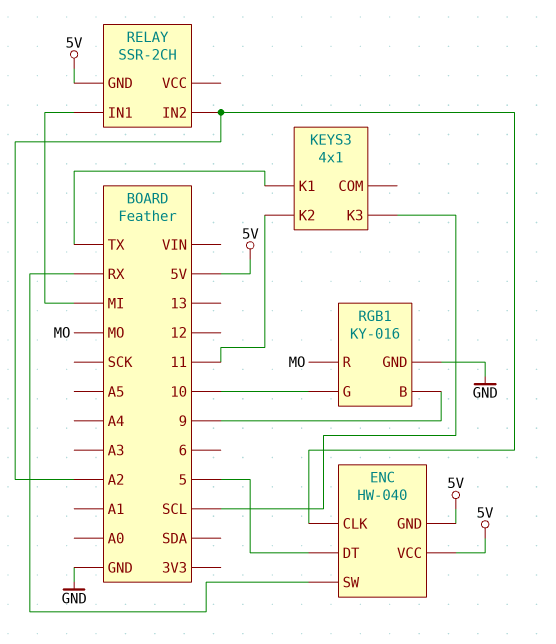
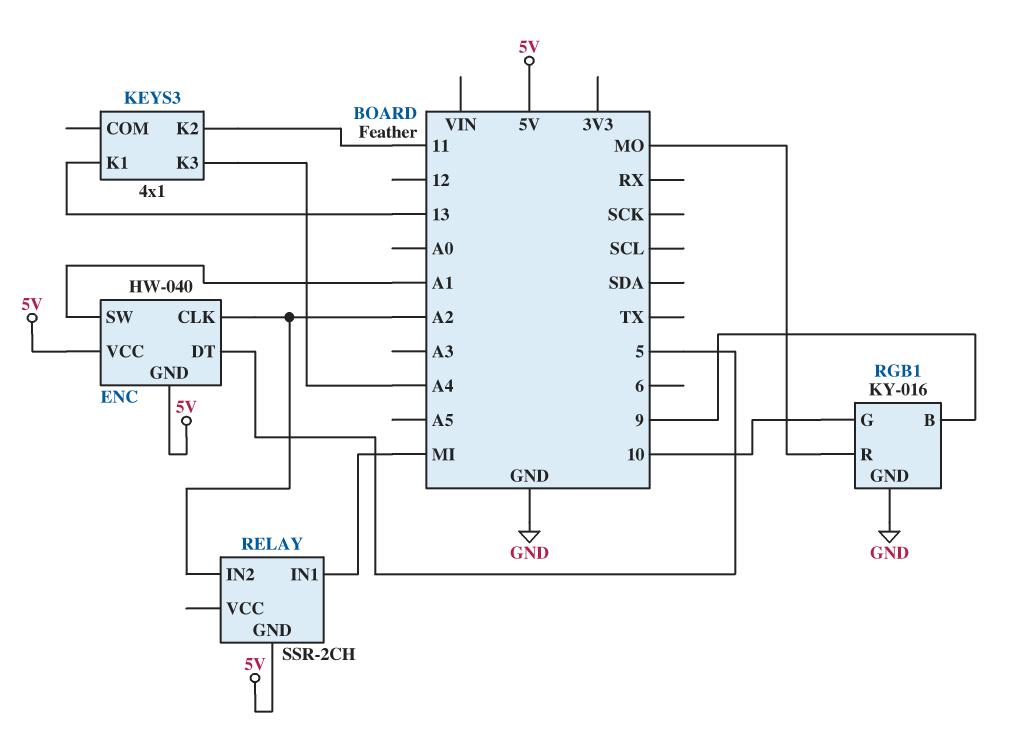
ENC pin SW: RX -> A1
KEYS3 pin K1: TX -> 13
KEYS3 pin K3: SCL -> A4

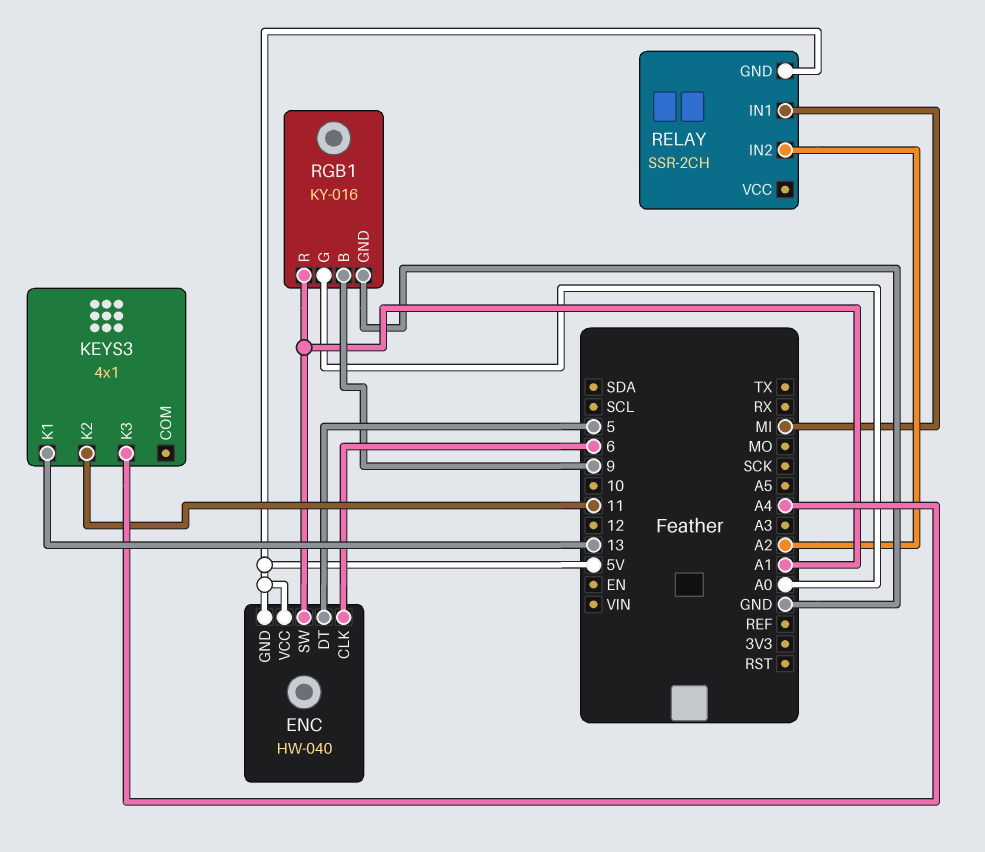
ENC pin CLK: A2 -> 6
RGB1 pin G: 10 -> A0
RGB1 pin R: MO -> A1

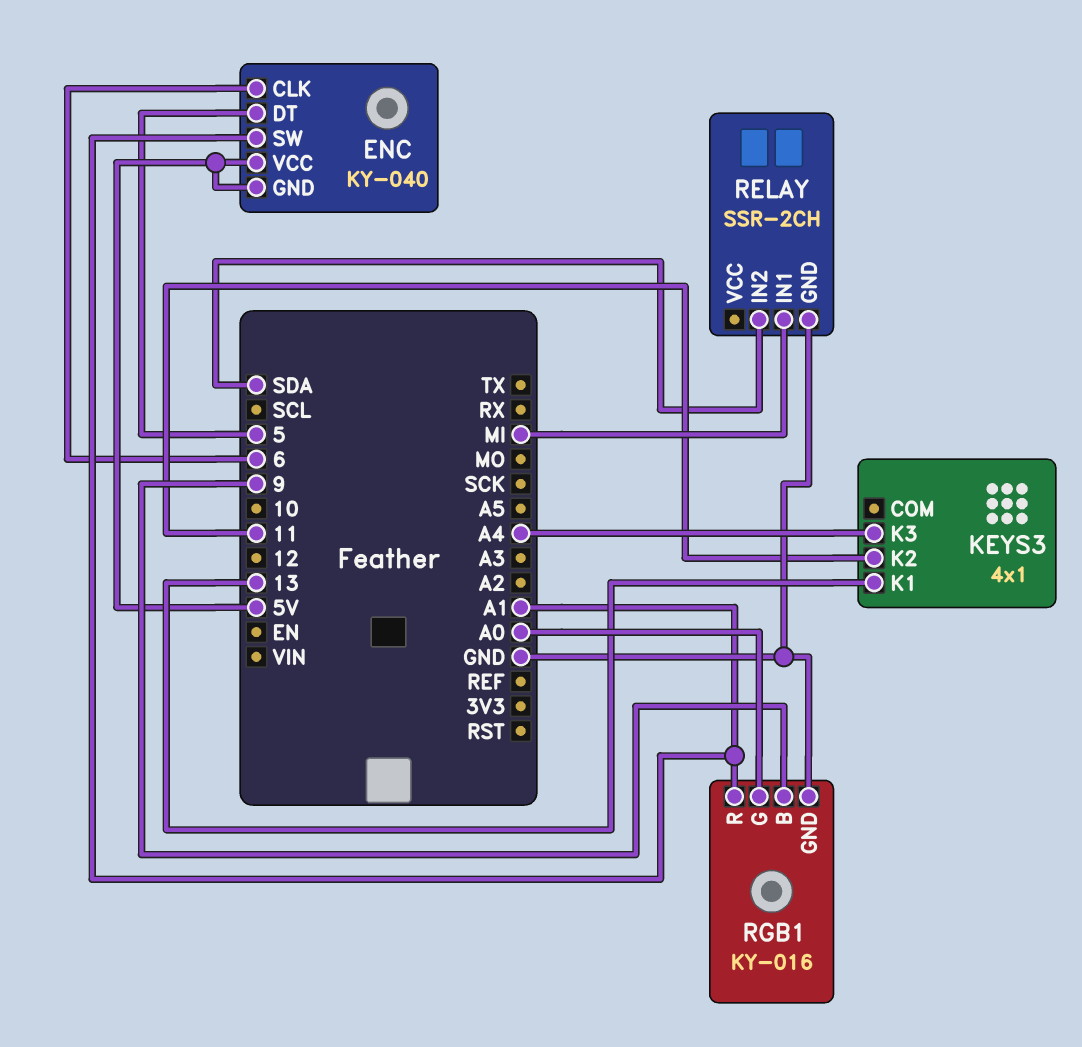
ENC: HW-040 -> KY-040
RELAY pin GND: 5V -> GND
RELAY pin IN2: A2 -> SDA

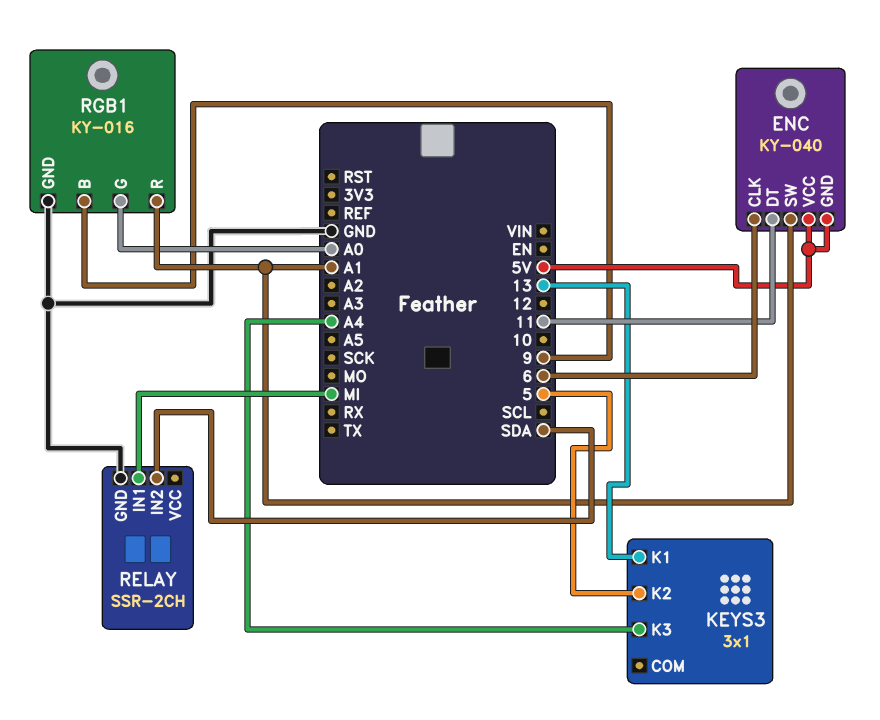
ENC pin DT: 5 -> 11
KEYS3: 4x1 -> 3x1
KEYS3 pin K2: 11 -> 5

